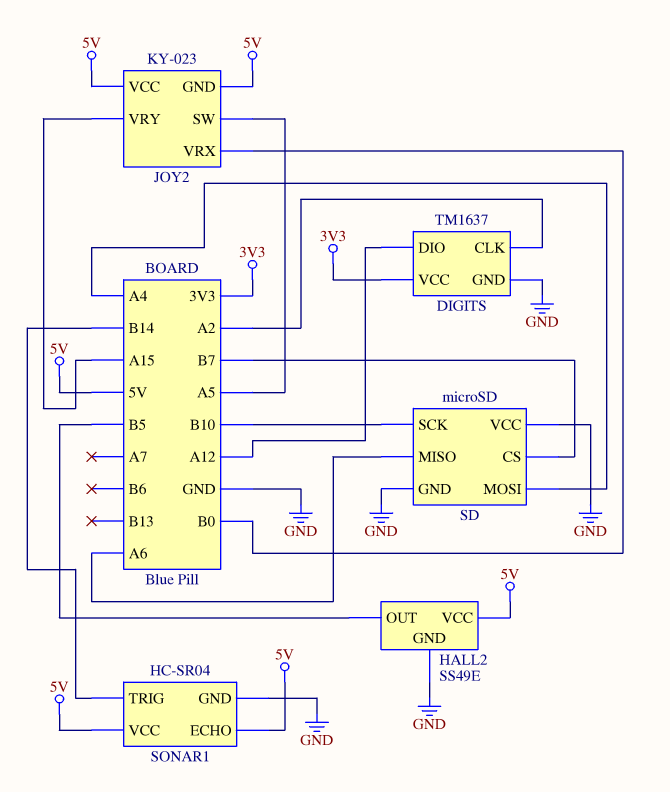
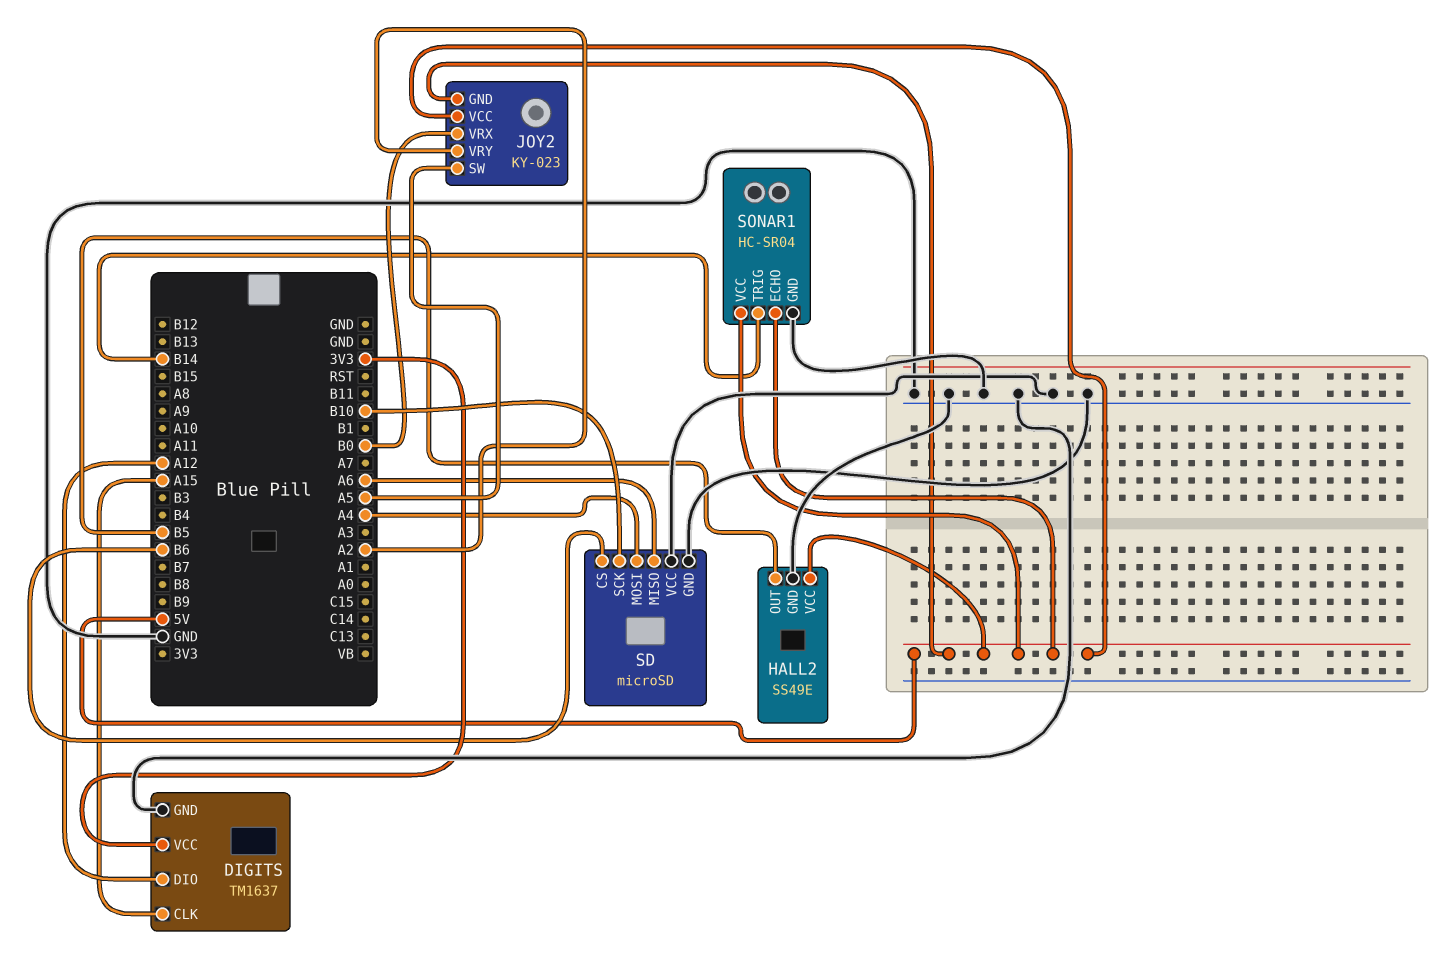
DIGITS pin CLK: A2 -> A15
JOY2 pin VRY: A15 -> A2
SD pin CS: B7 -> B6

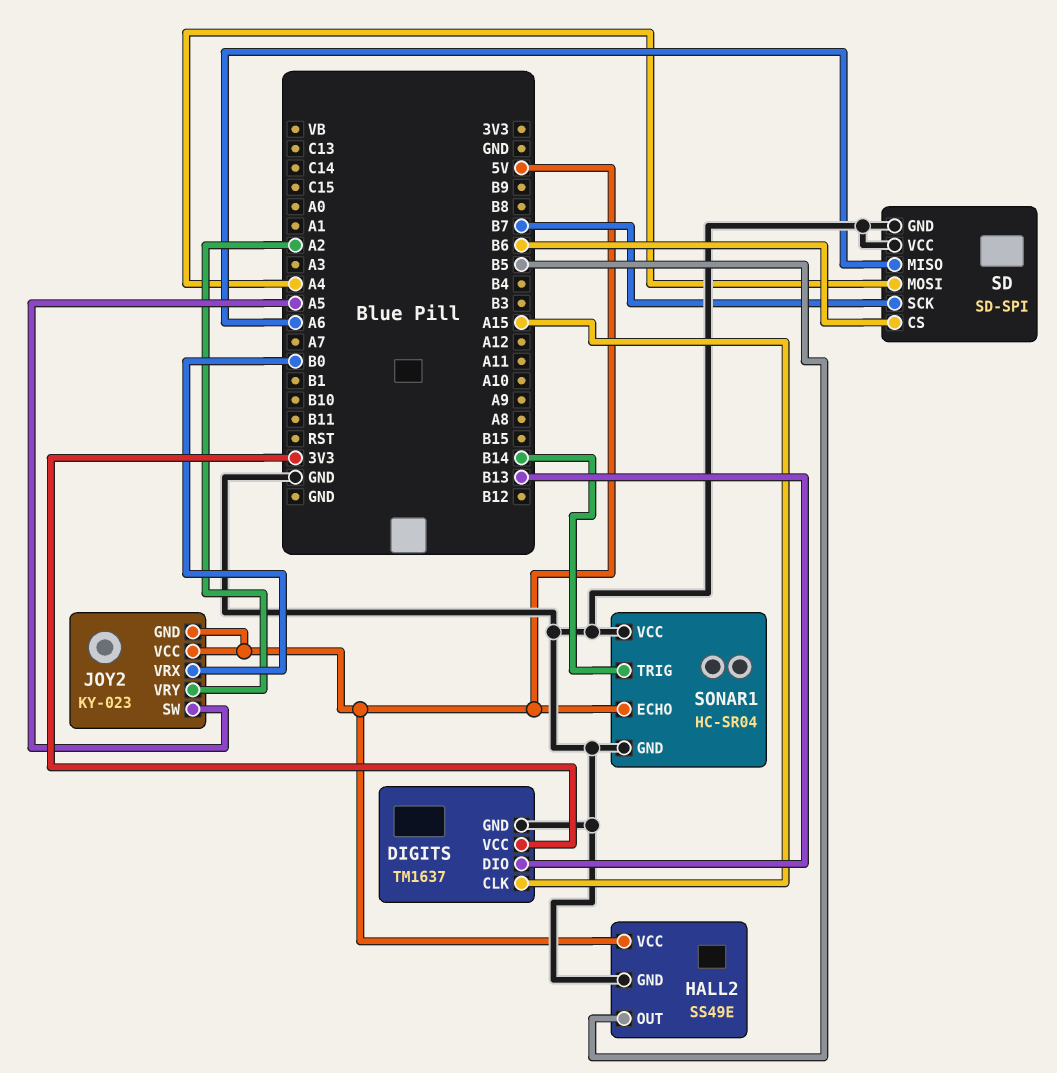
DIGITS pin DIO: A12 -> B13
SD: microSD -> SD-SPI
SD pin SCK: B10 -> B7
SONAR1 pin VCC: 5V -> GND

